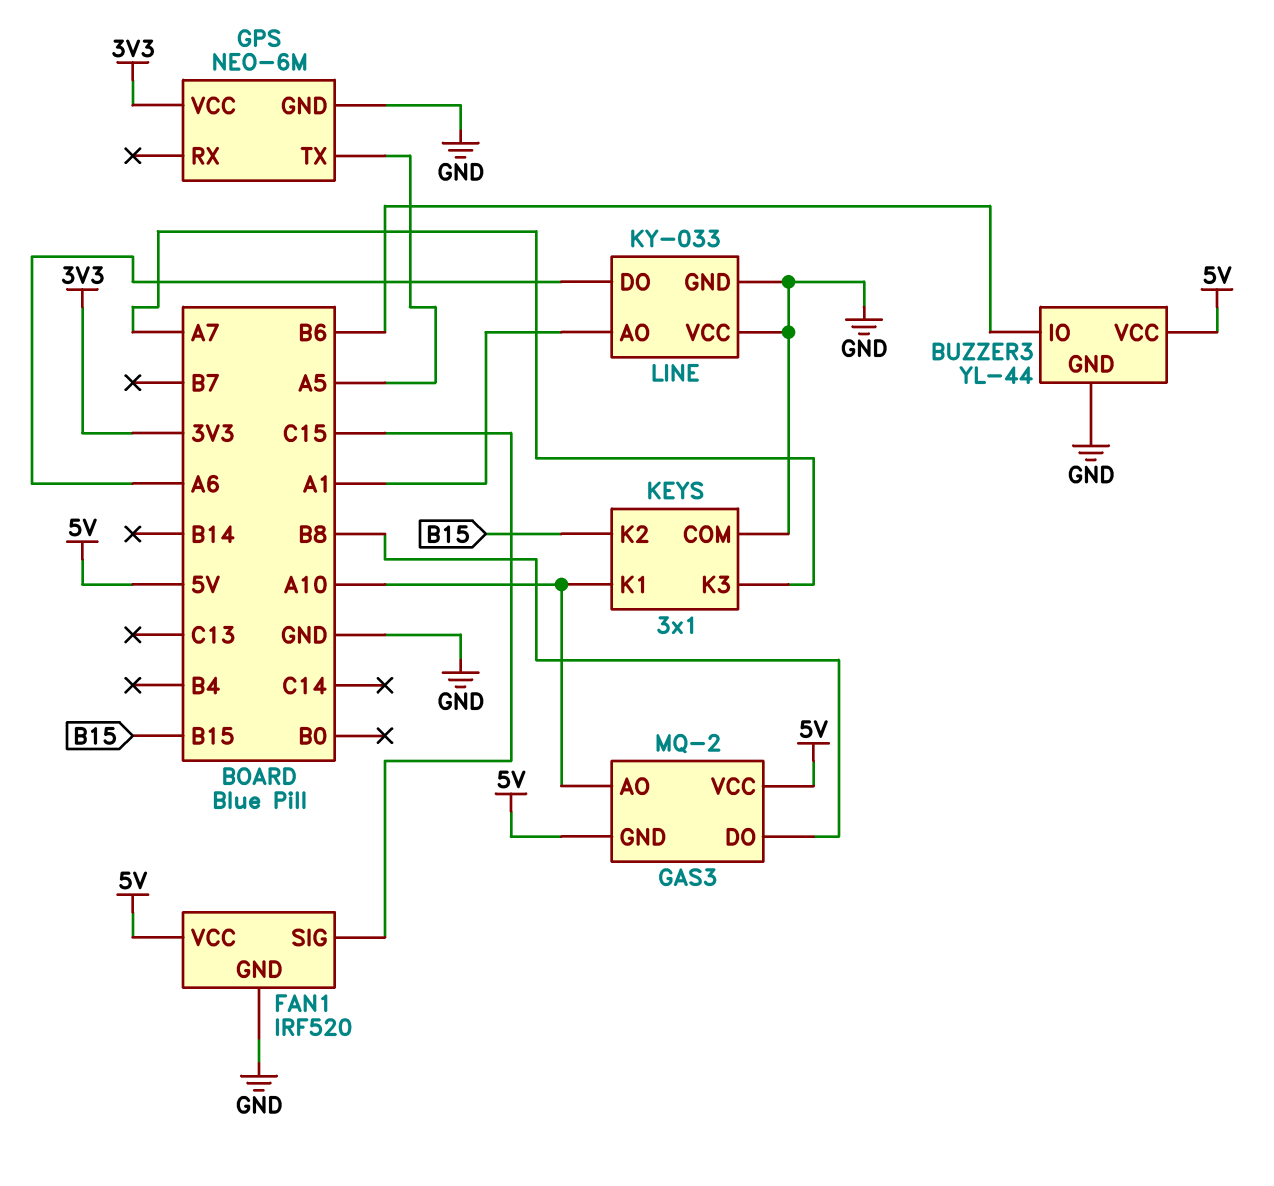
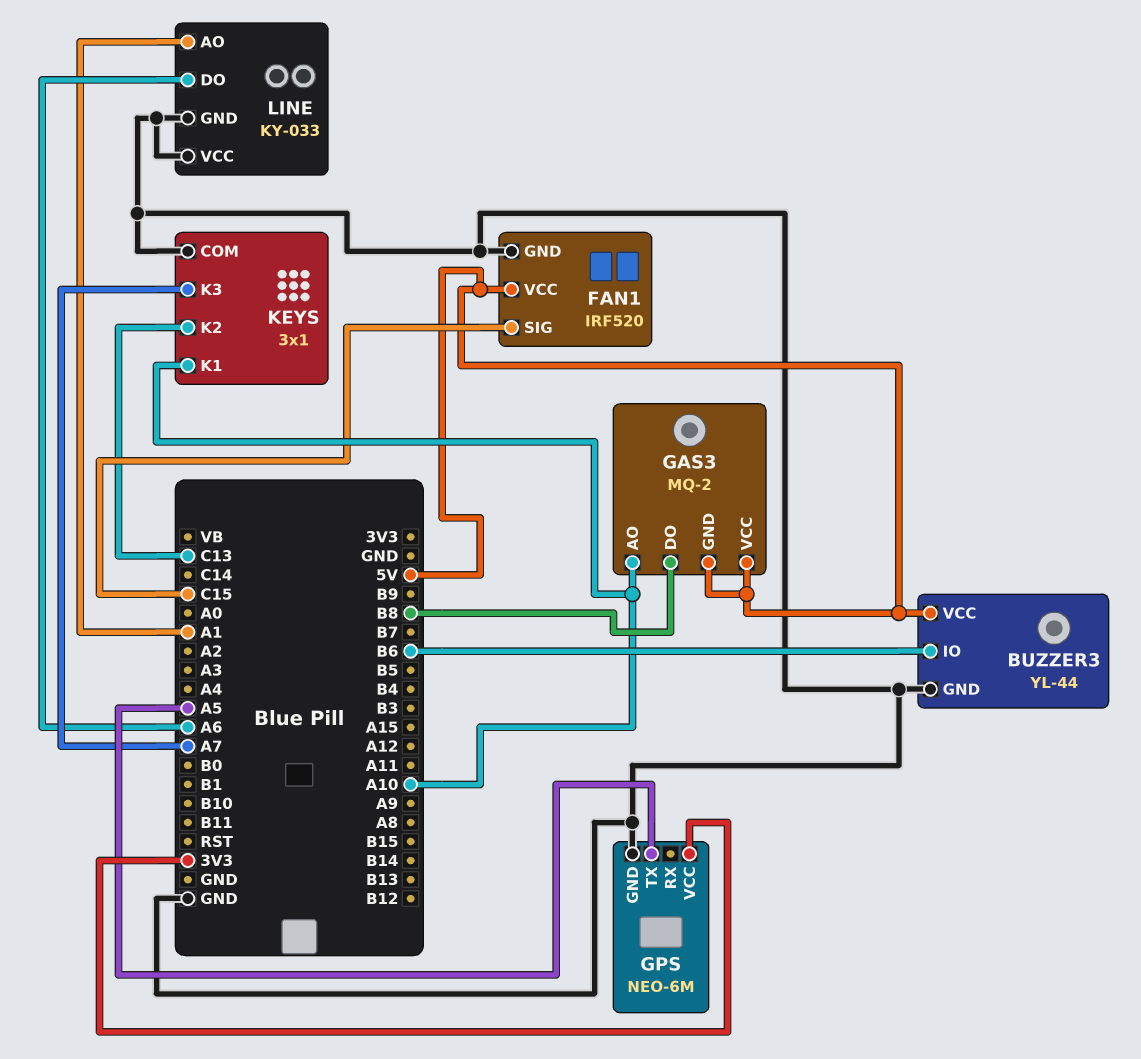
KEYS pin K2: B15 -> C13

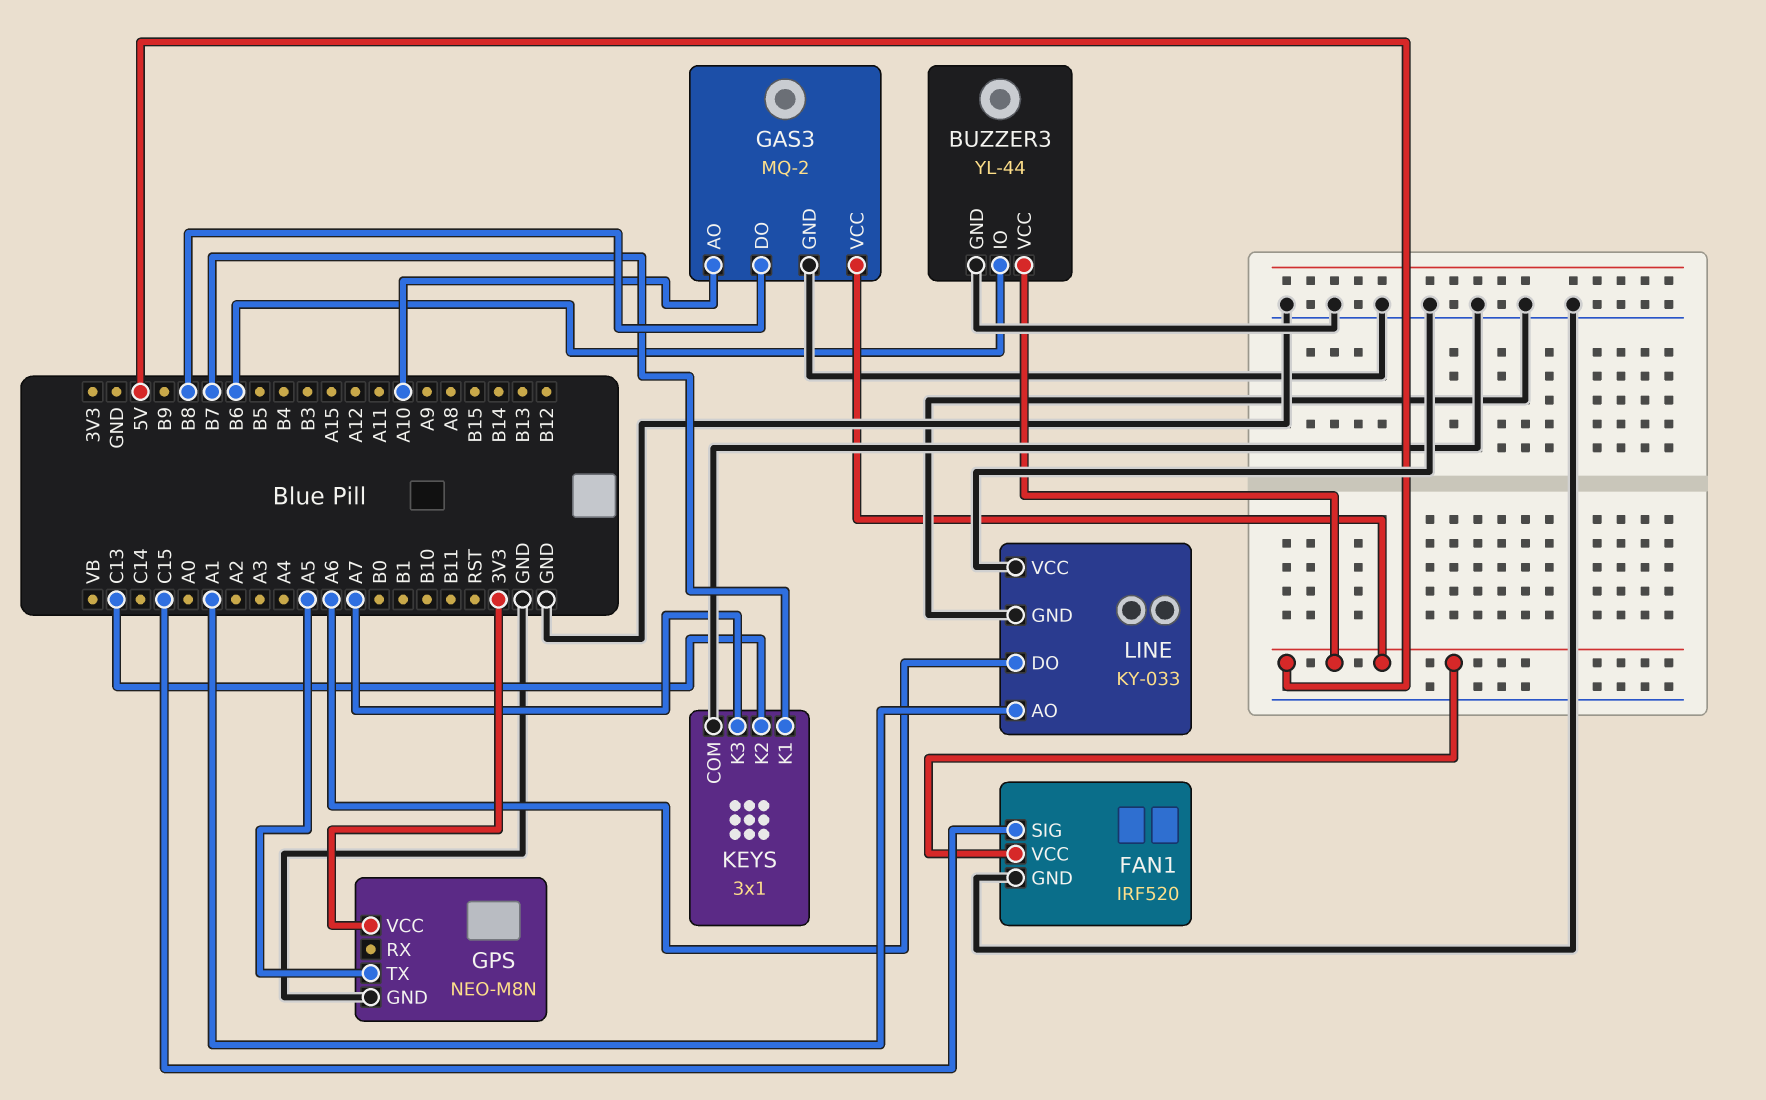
GAS3 pin GND: 5V -> GND
GPS: NEO-6M -> NEO-M8N
KEYS pin K1: A10 -> B7

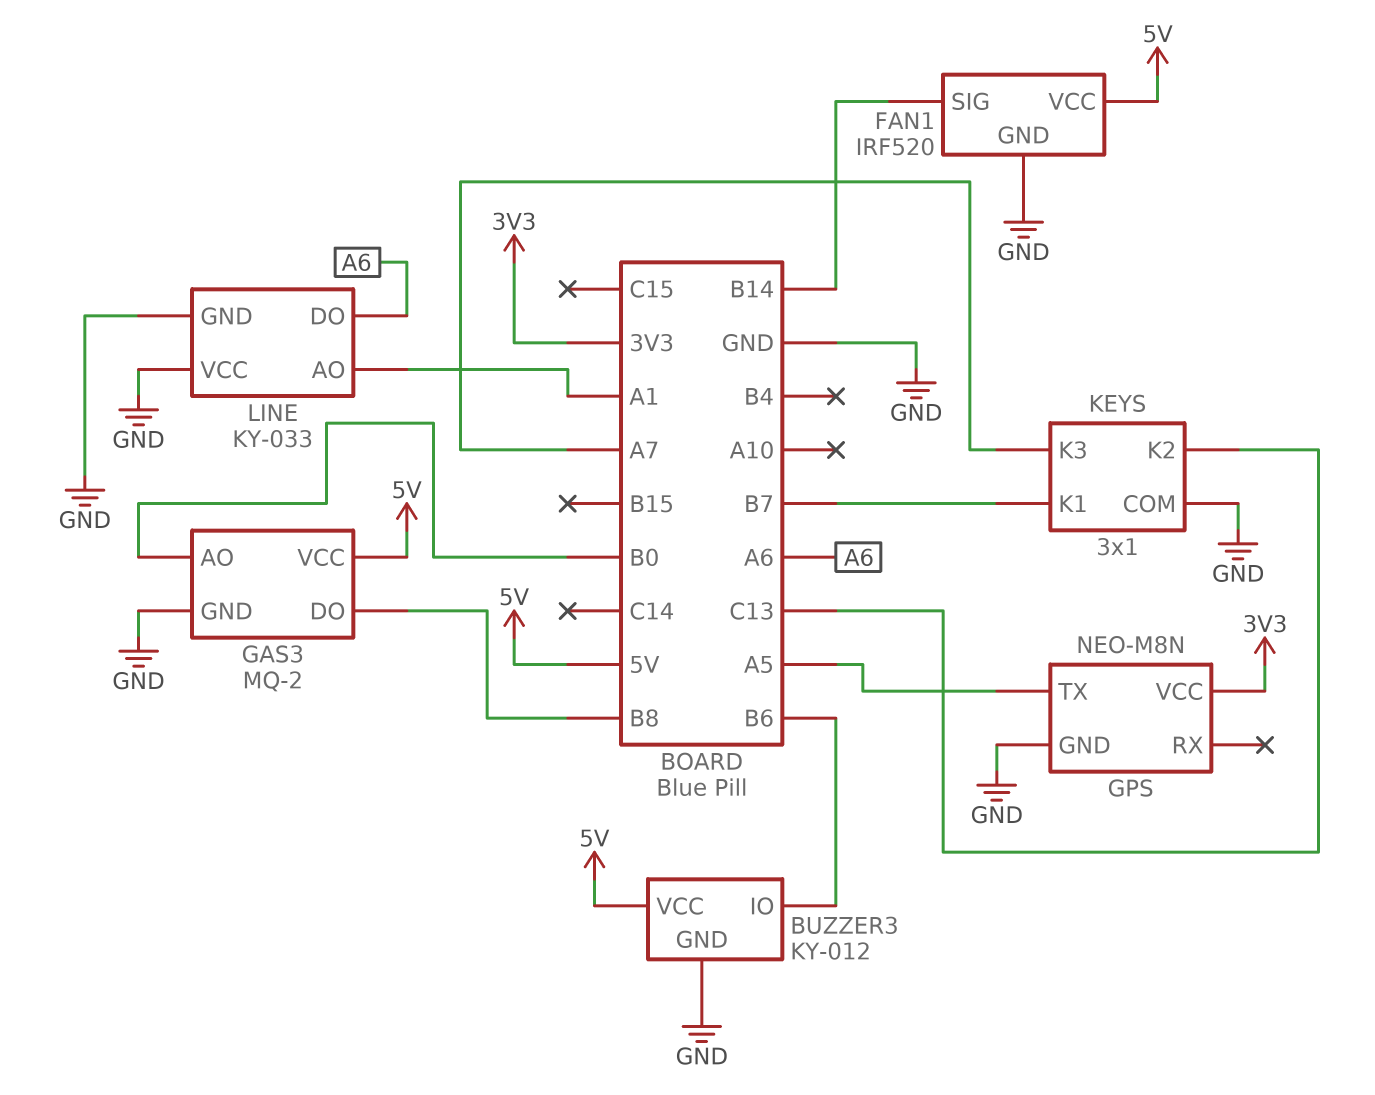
BUZZER3: YL-44 -> KY-012
FAN1 pin SIG: C15 -> B14
GAS3 pin AO: A10 -> B0

